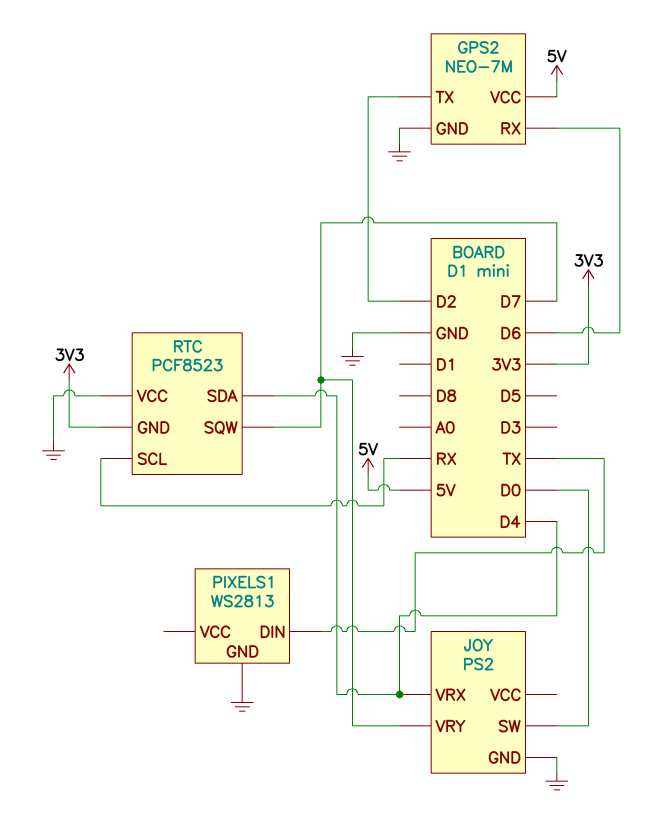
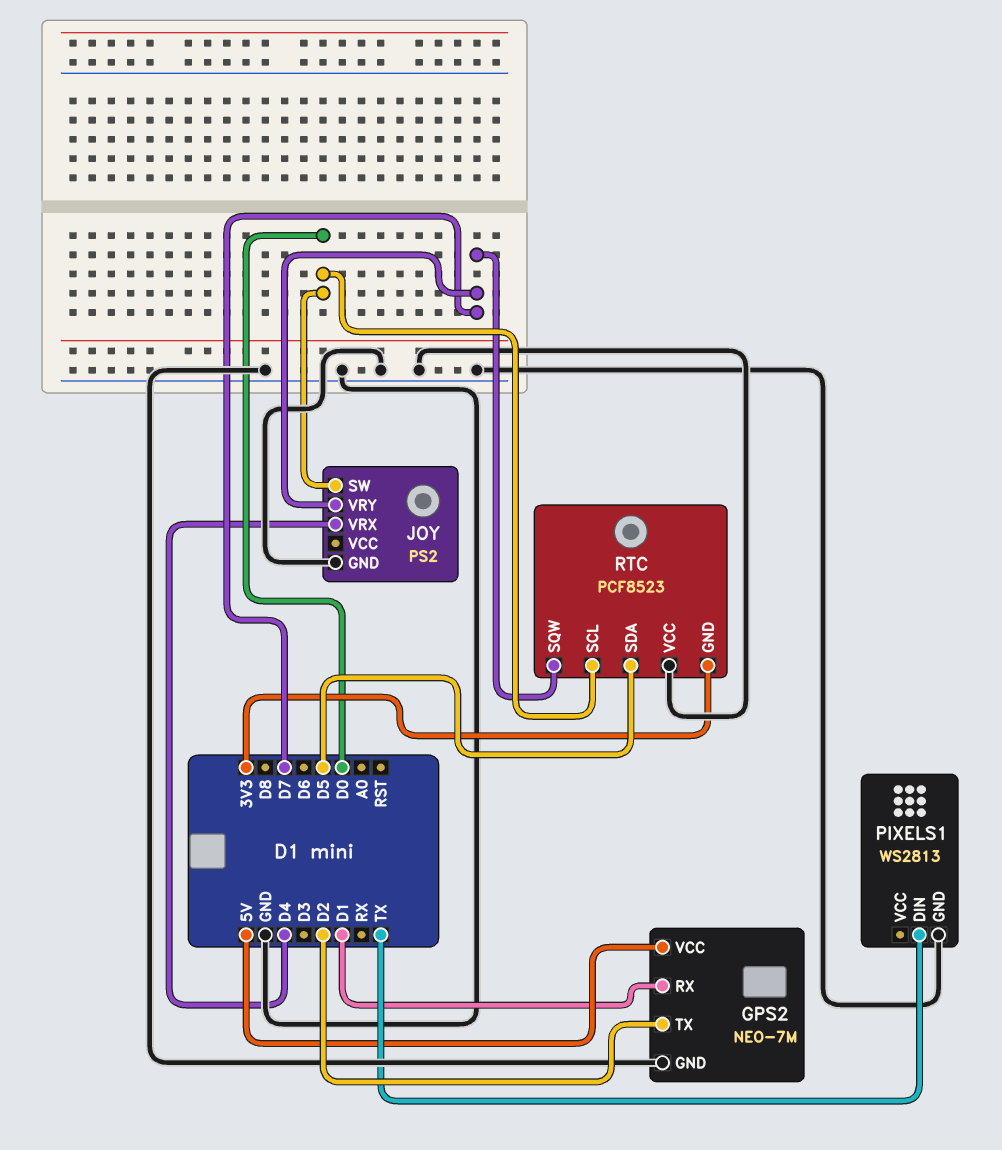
GPS2 pin RX: D6 -> D1
RTC pin SCL: RX -> D0
RTC pin SDA: D4 -> D5

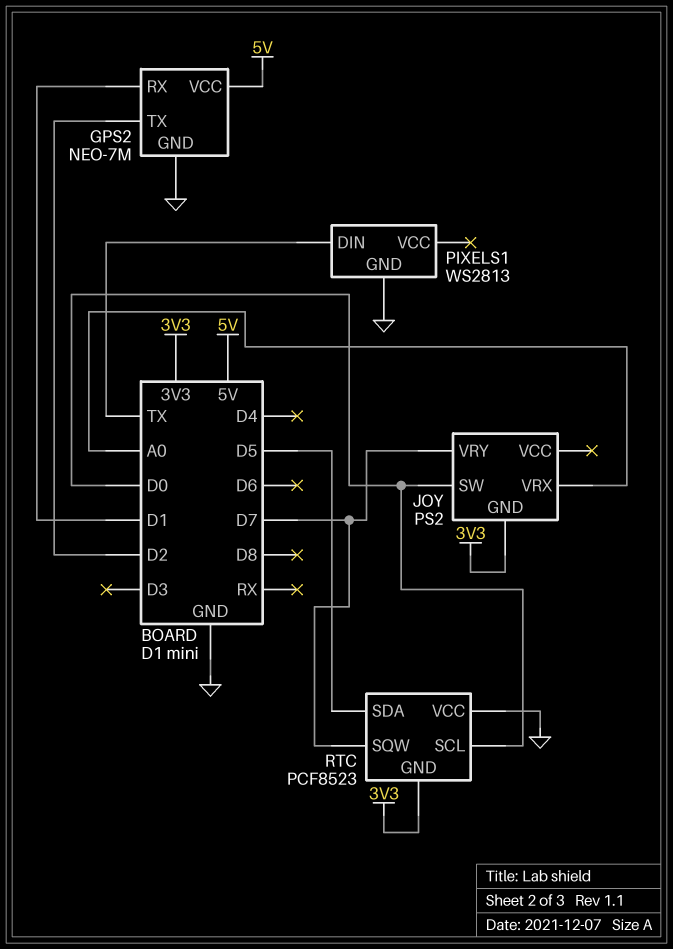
JOY pin GND: GND -> 3V3
JOY pin VRX: D4 -> A0

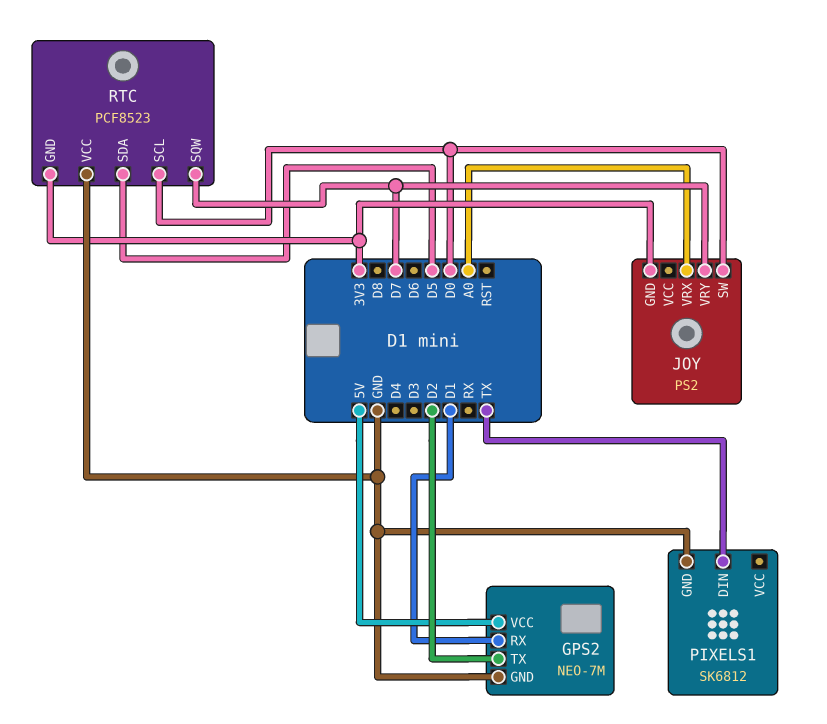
PIXELS1: WS2813 -> SK6812

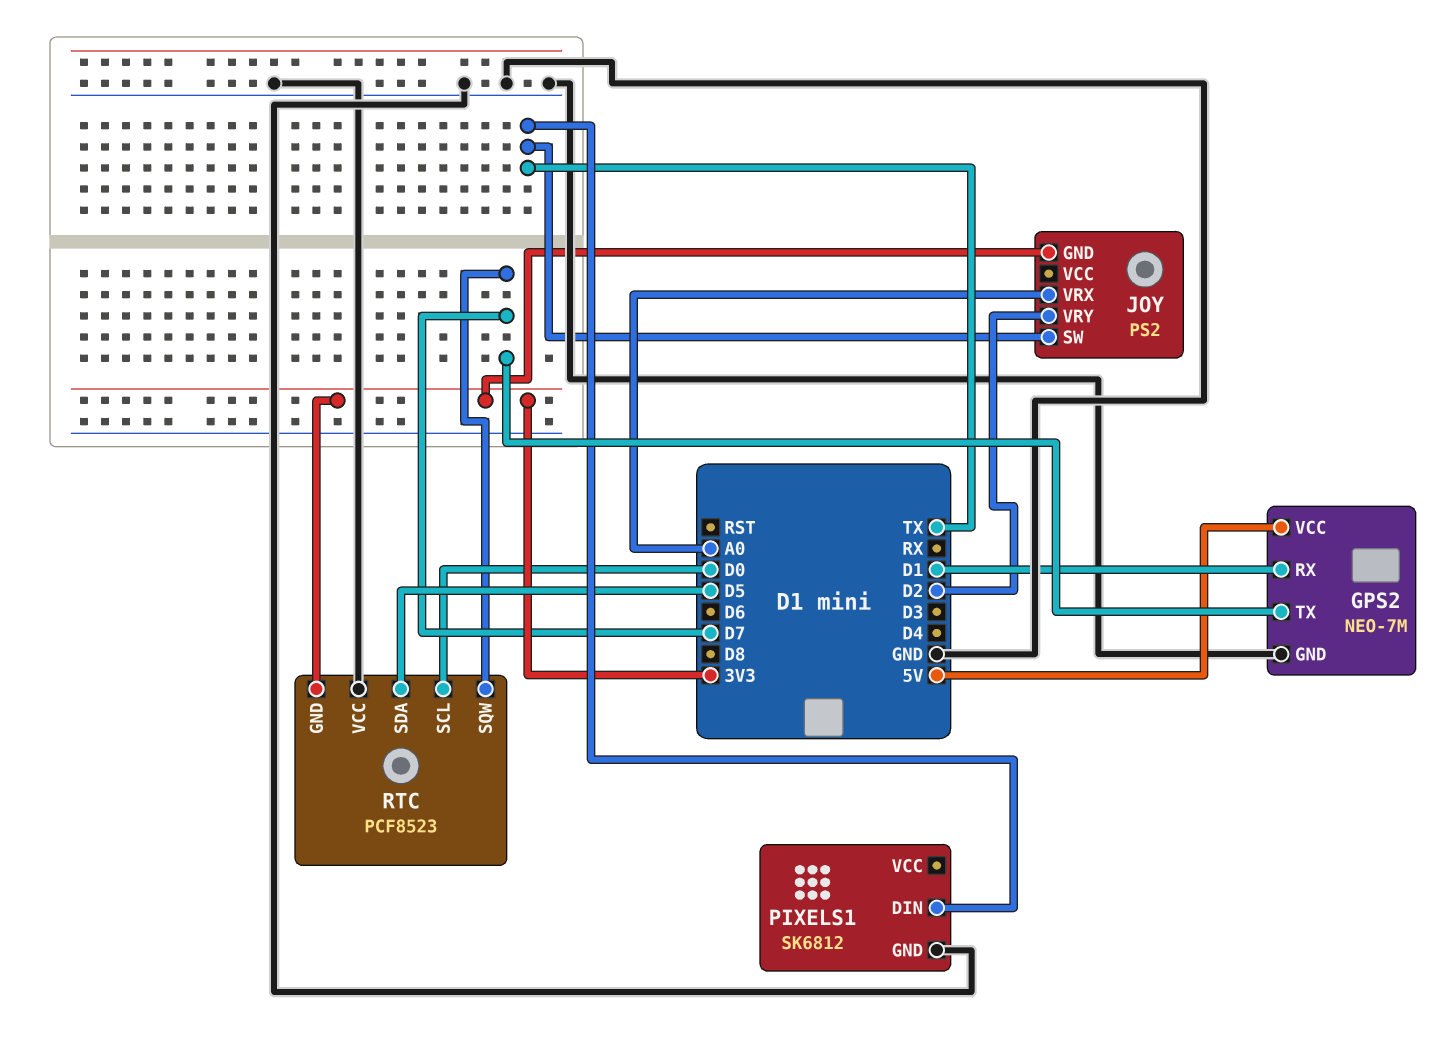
GPS2 pin TX: D2 -> D7
JOY pin SW: D0 -> TX
JOY pin VRY: D7 -> D2

